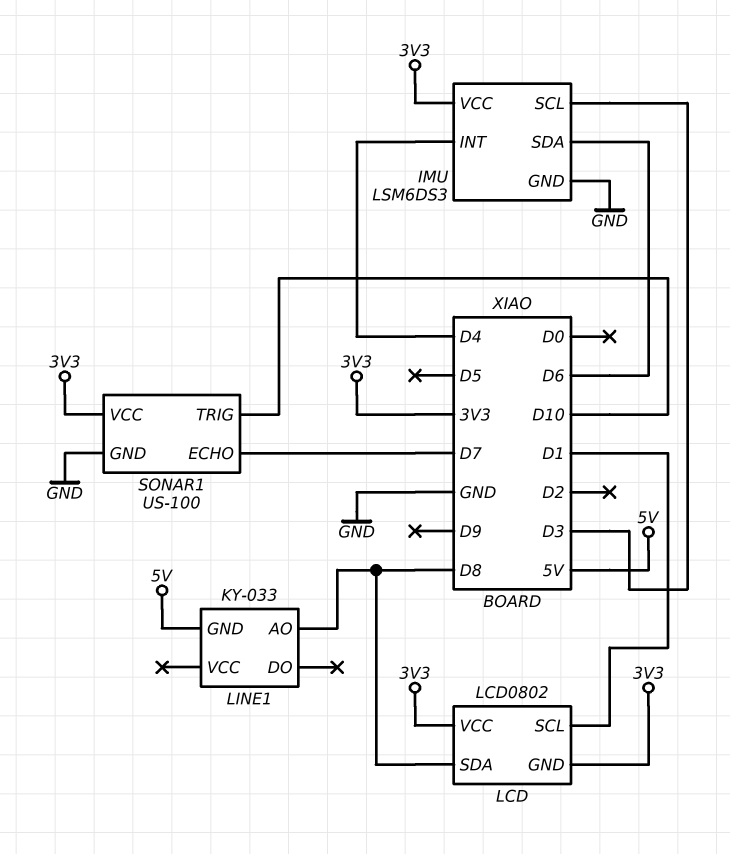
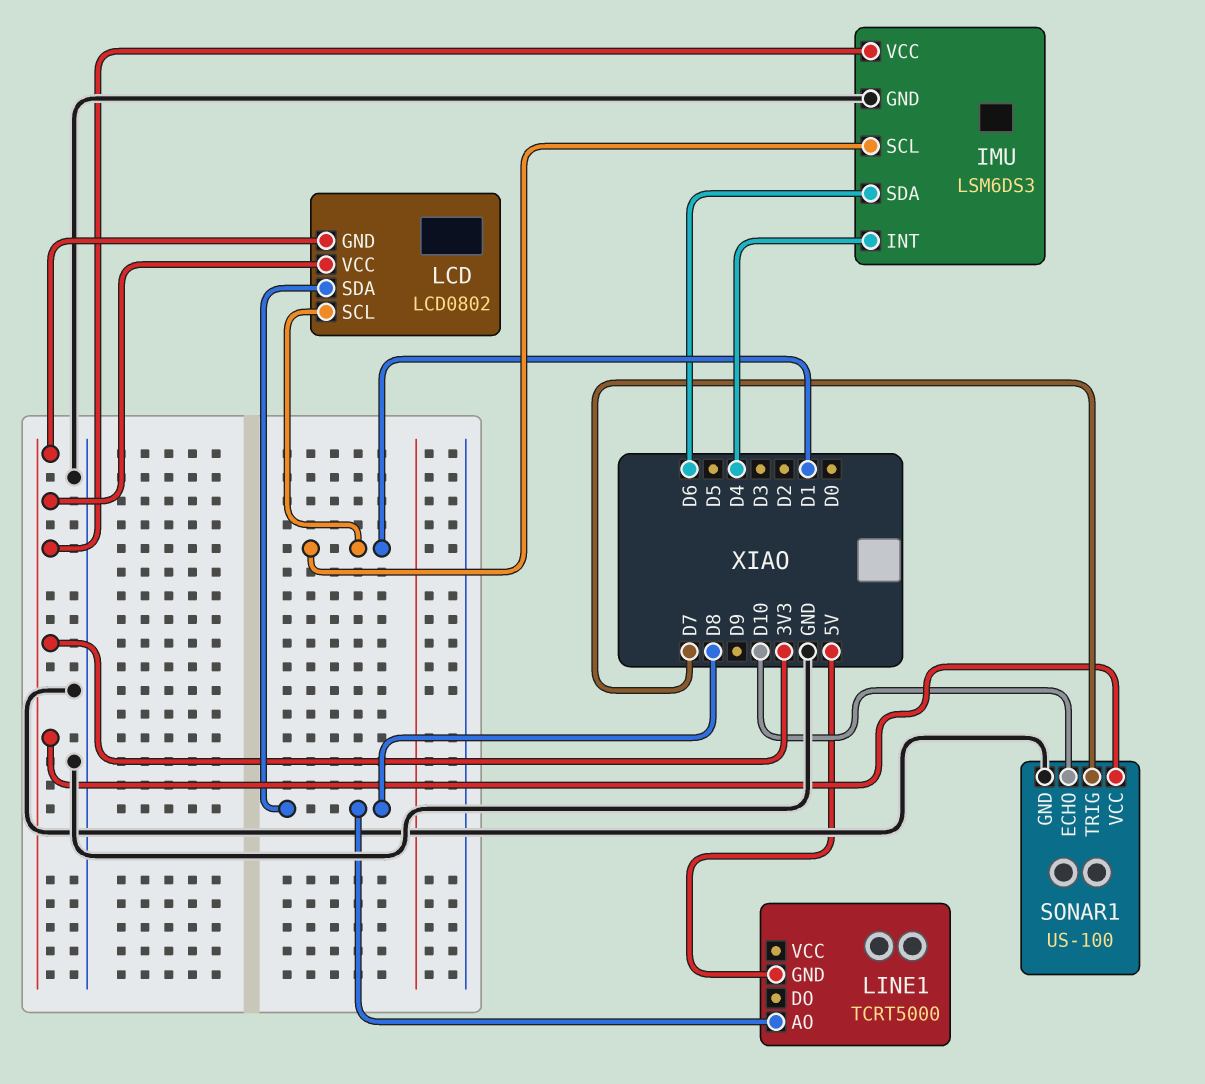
IMU pin SCL: D3 -> D1
LINE1: KY-033 -> TCRT5000
SONAR1 pin ECHO: D7 -> D10
SONAR1 pin TRIG: D10 -> D7

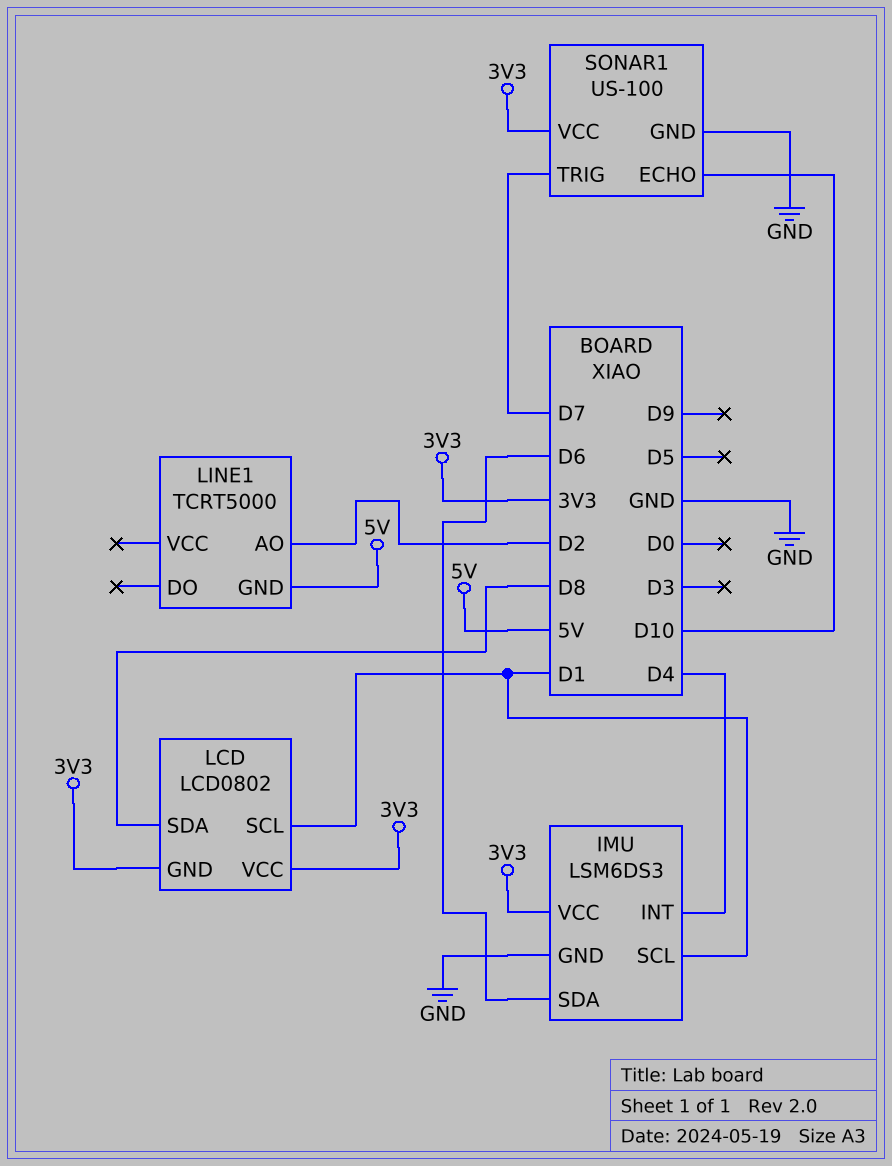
LINE1 pin AO: D8 -> D2

